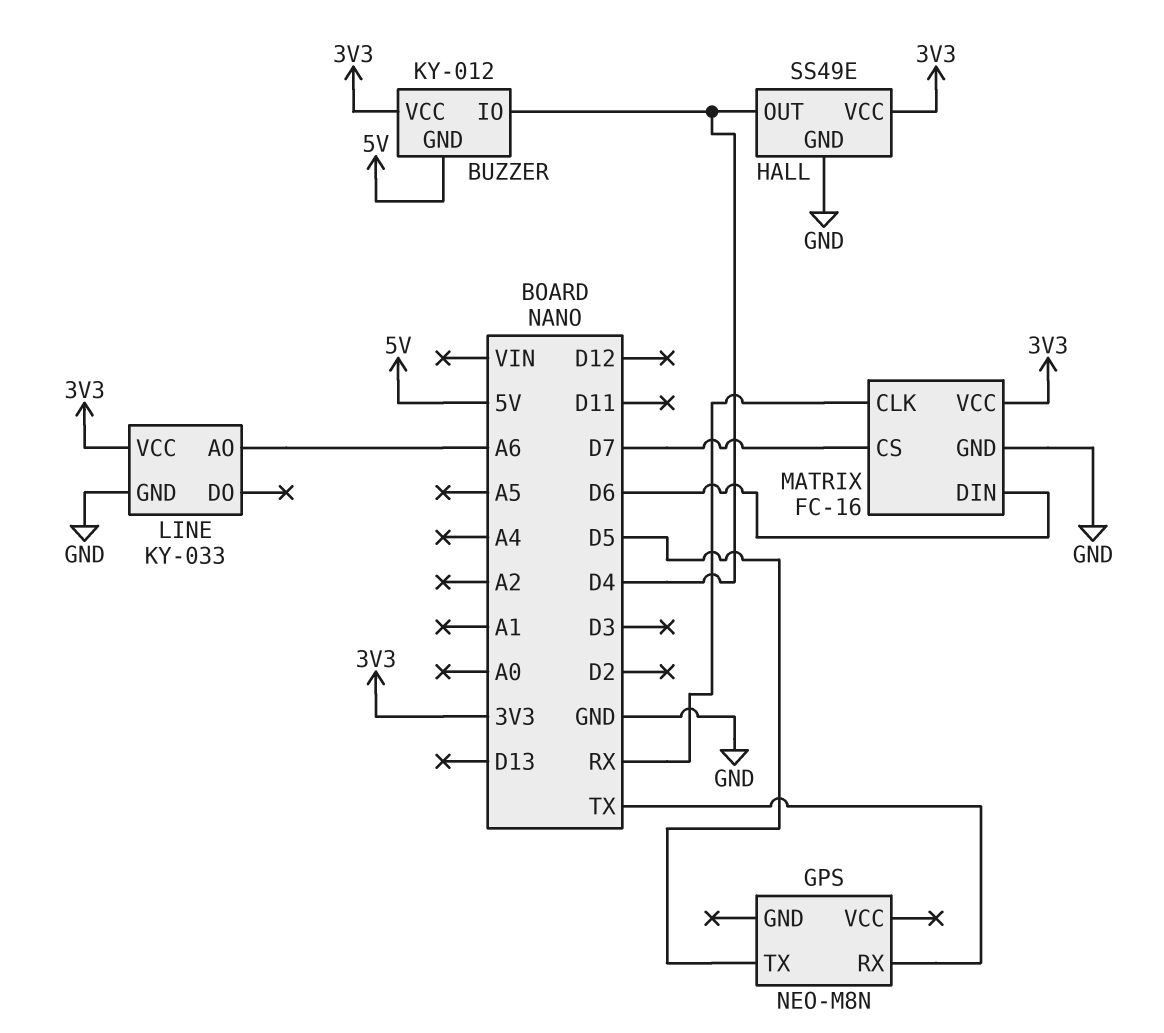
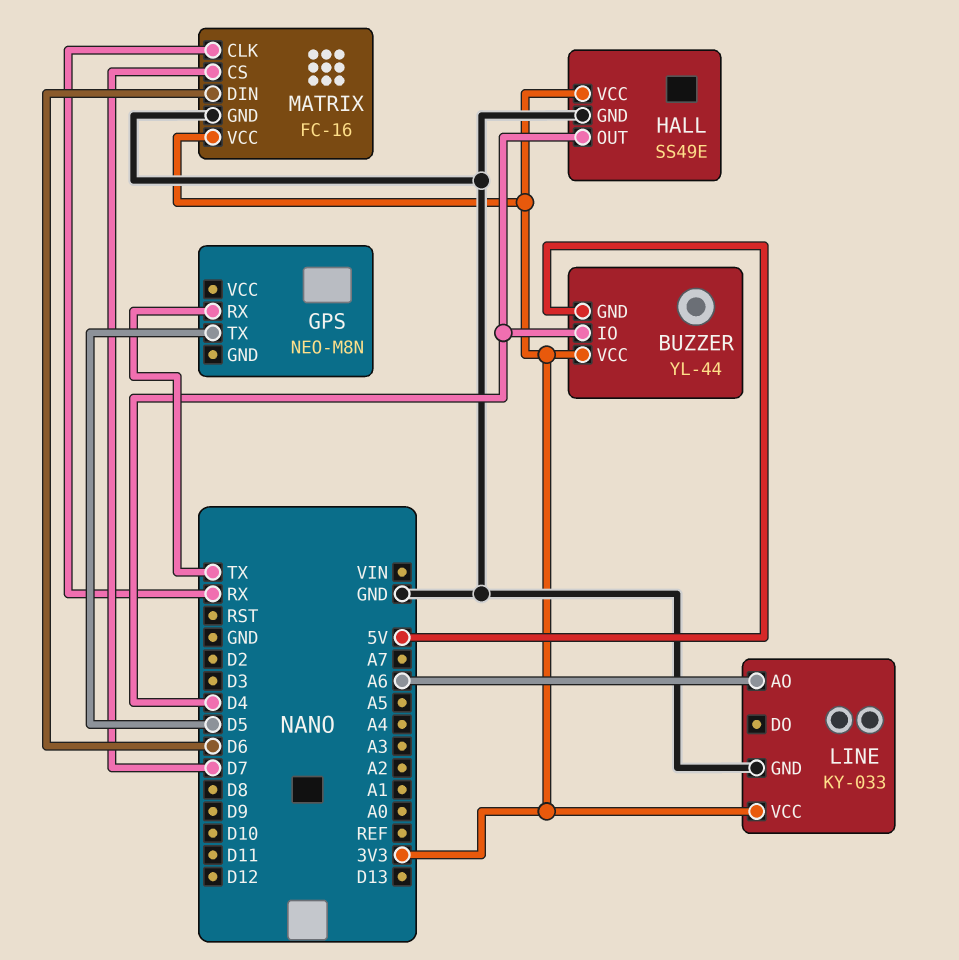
BUZZER: KY-012 -> YL-44

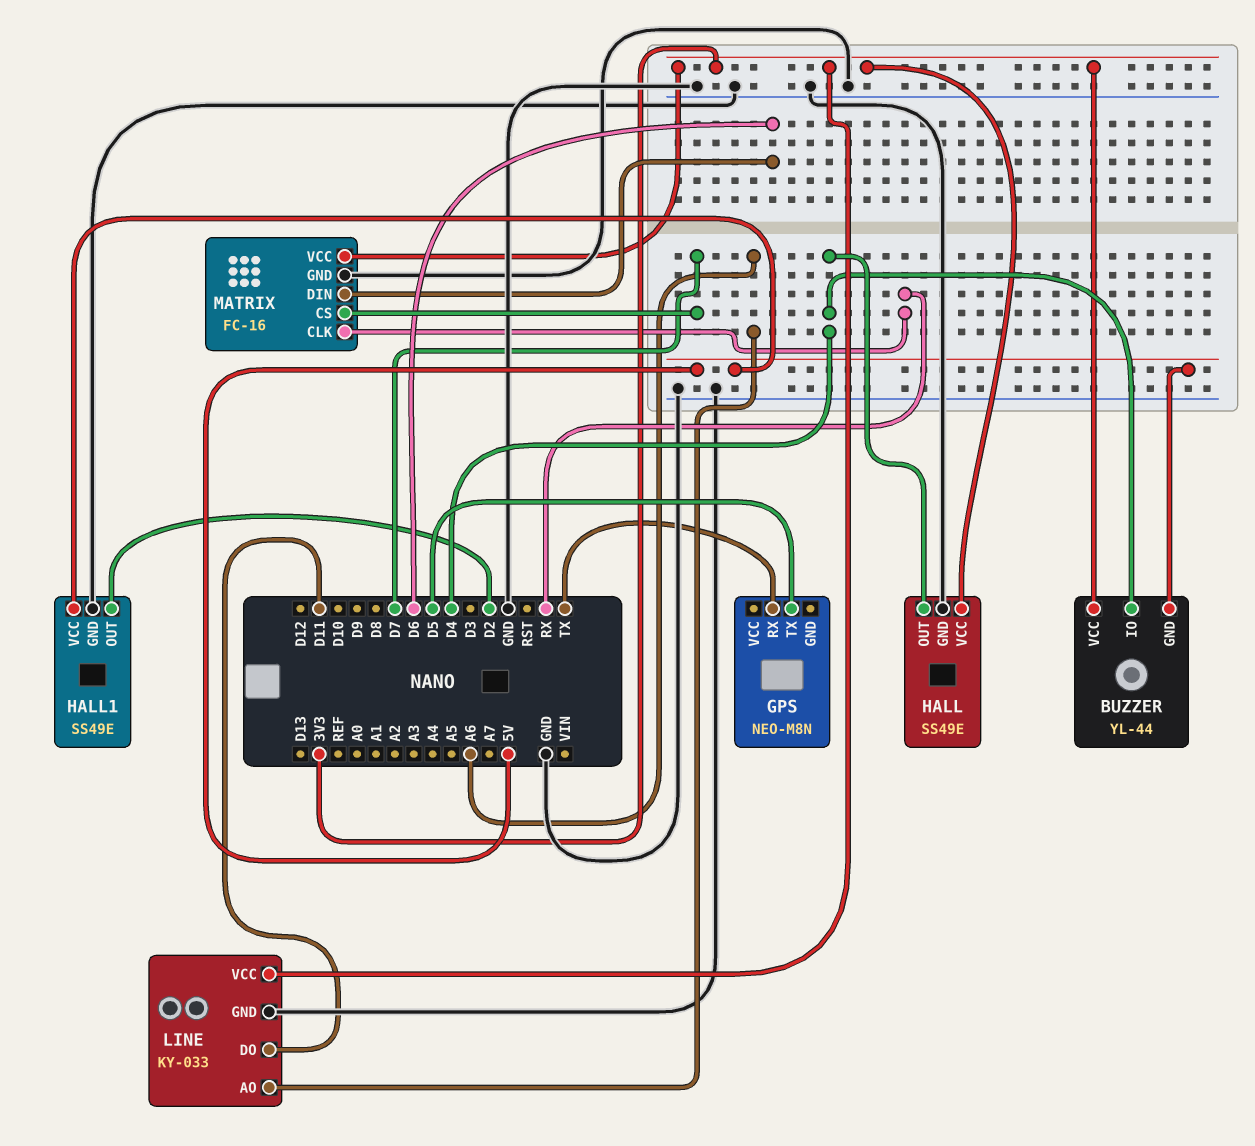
HALL1: none -> SS49E
HALL1 pin GND: none -> GND
HALL1 pin OUT: none -> D2
HALL1 pin VCC: none -> 5V
LINE pin DO: none -> D11

